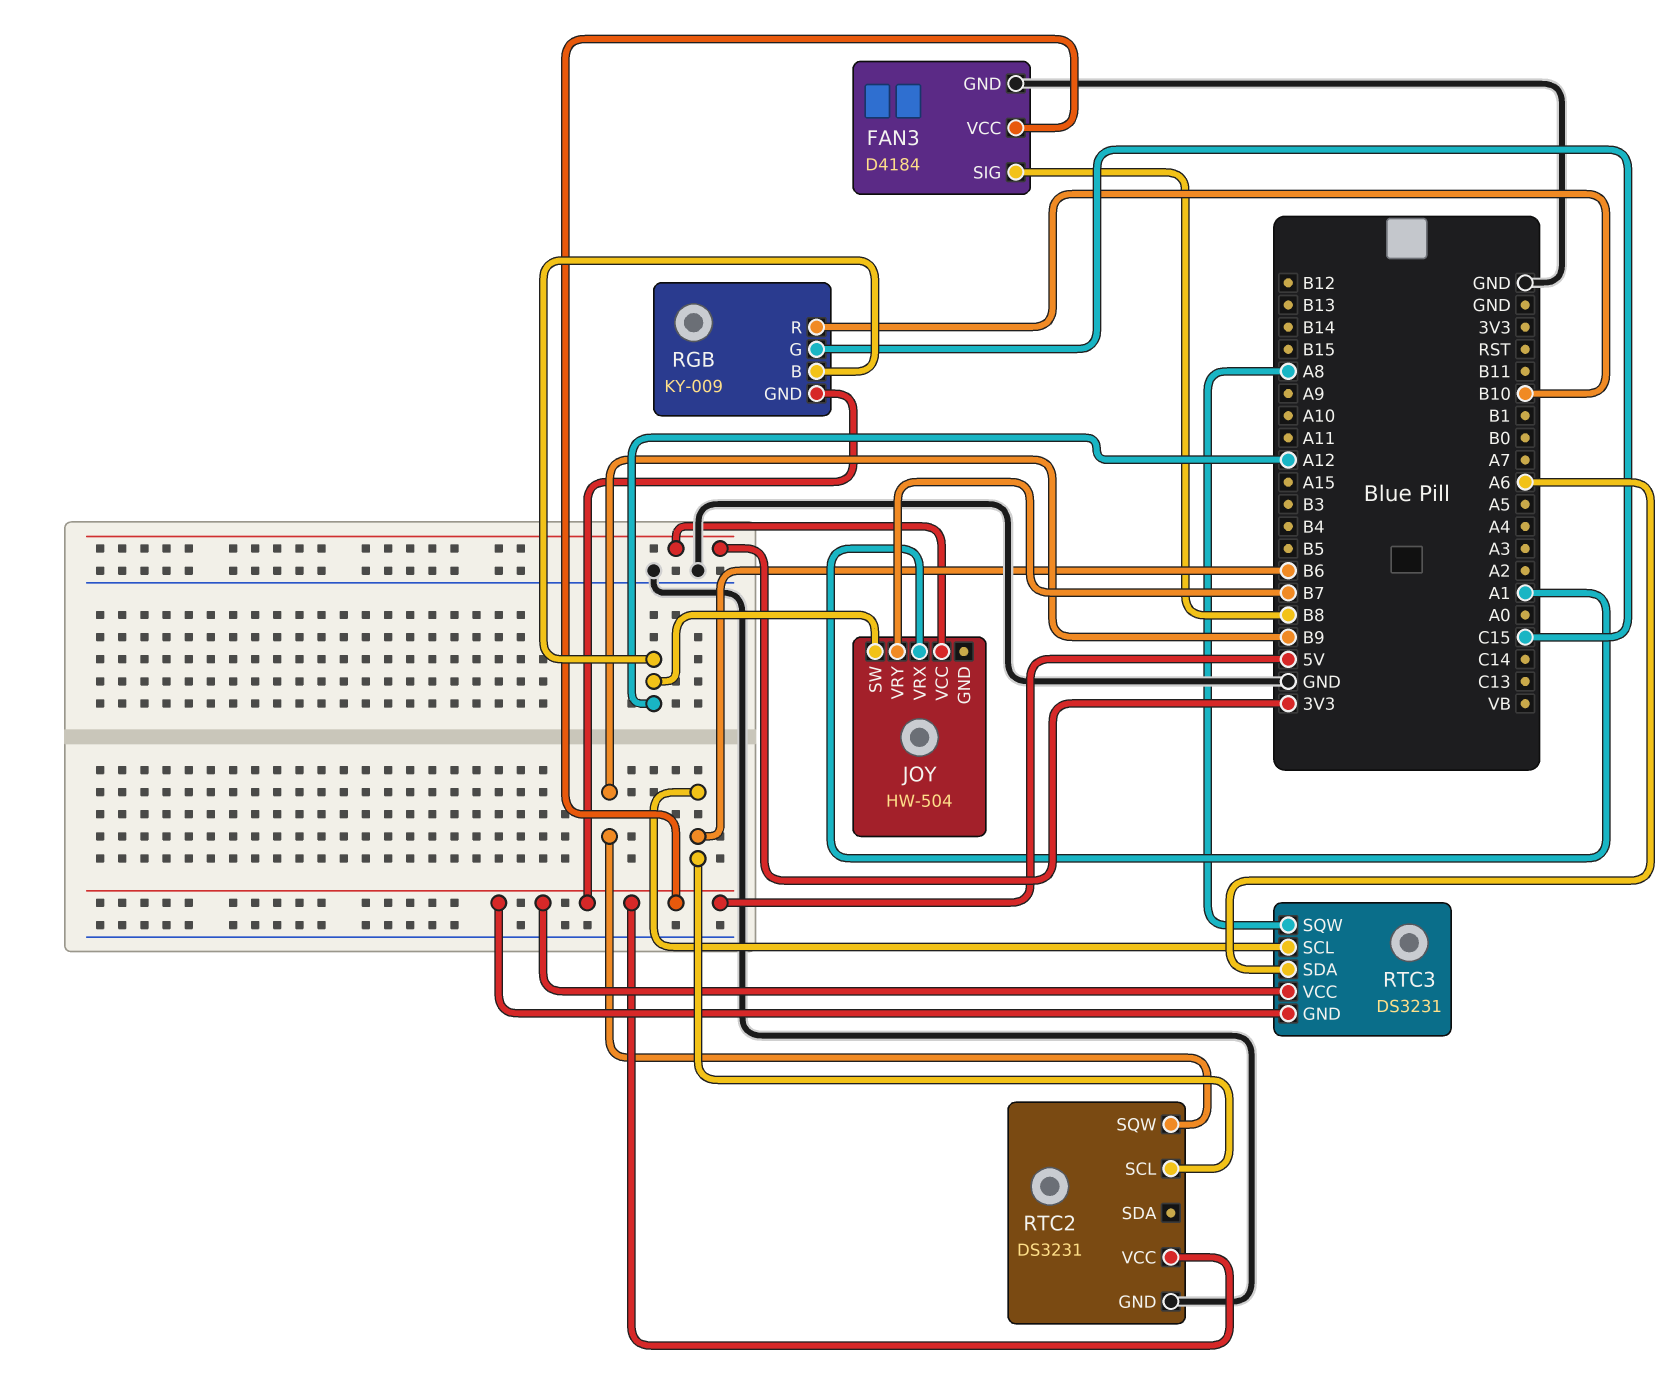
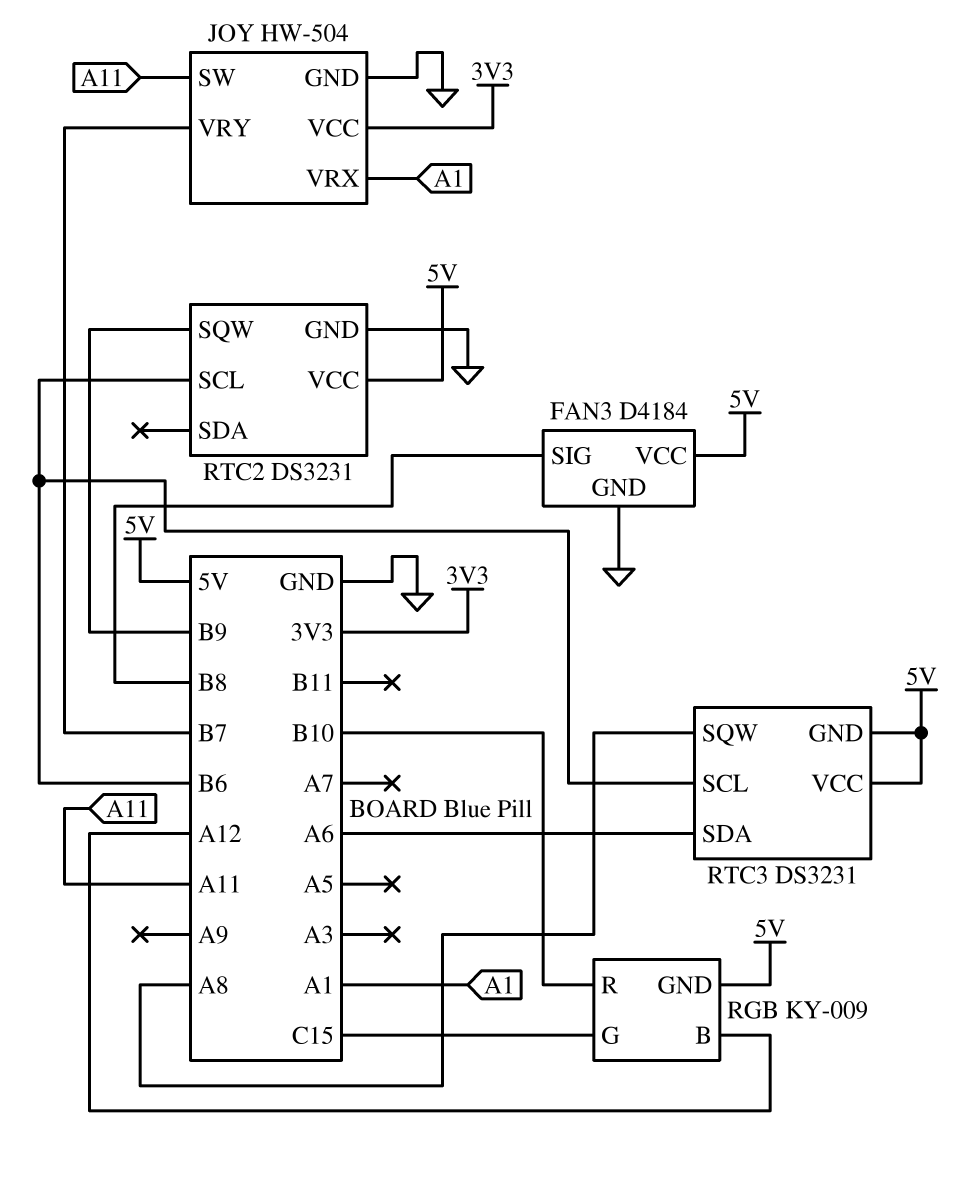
JOY pin GND: none -> GND
JOY pin SW: A12 -> A11

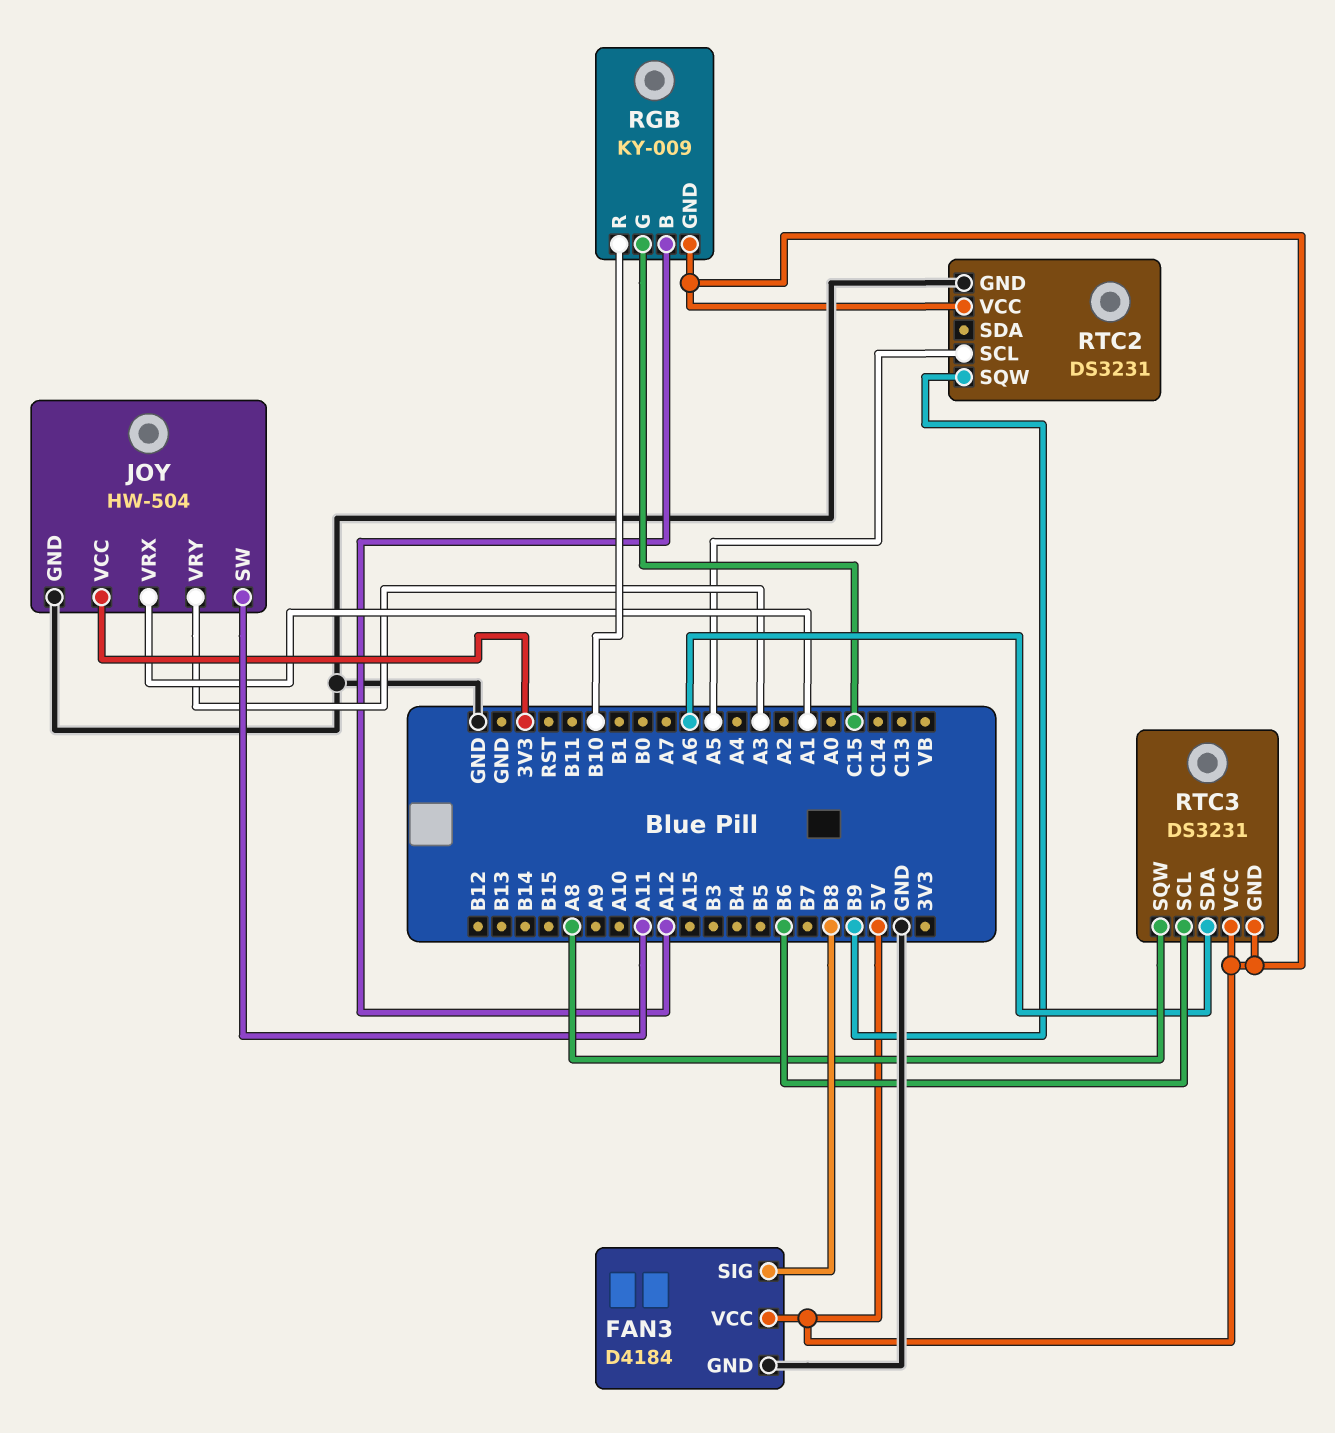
JOY pin VRY: B7 -> A3
RTC2 pin SCL: B6 -> A5

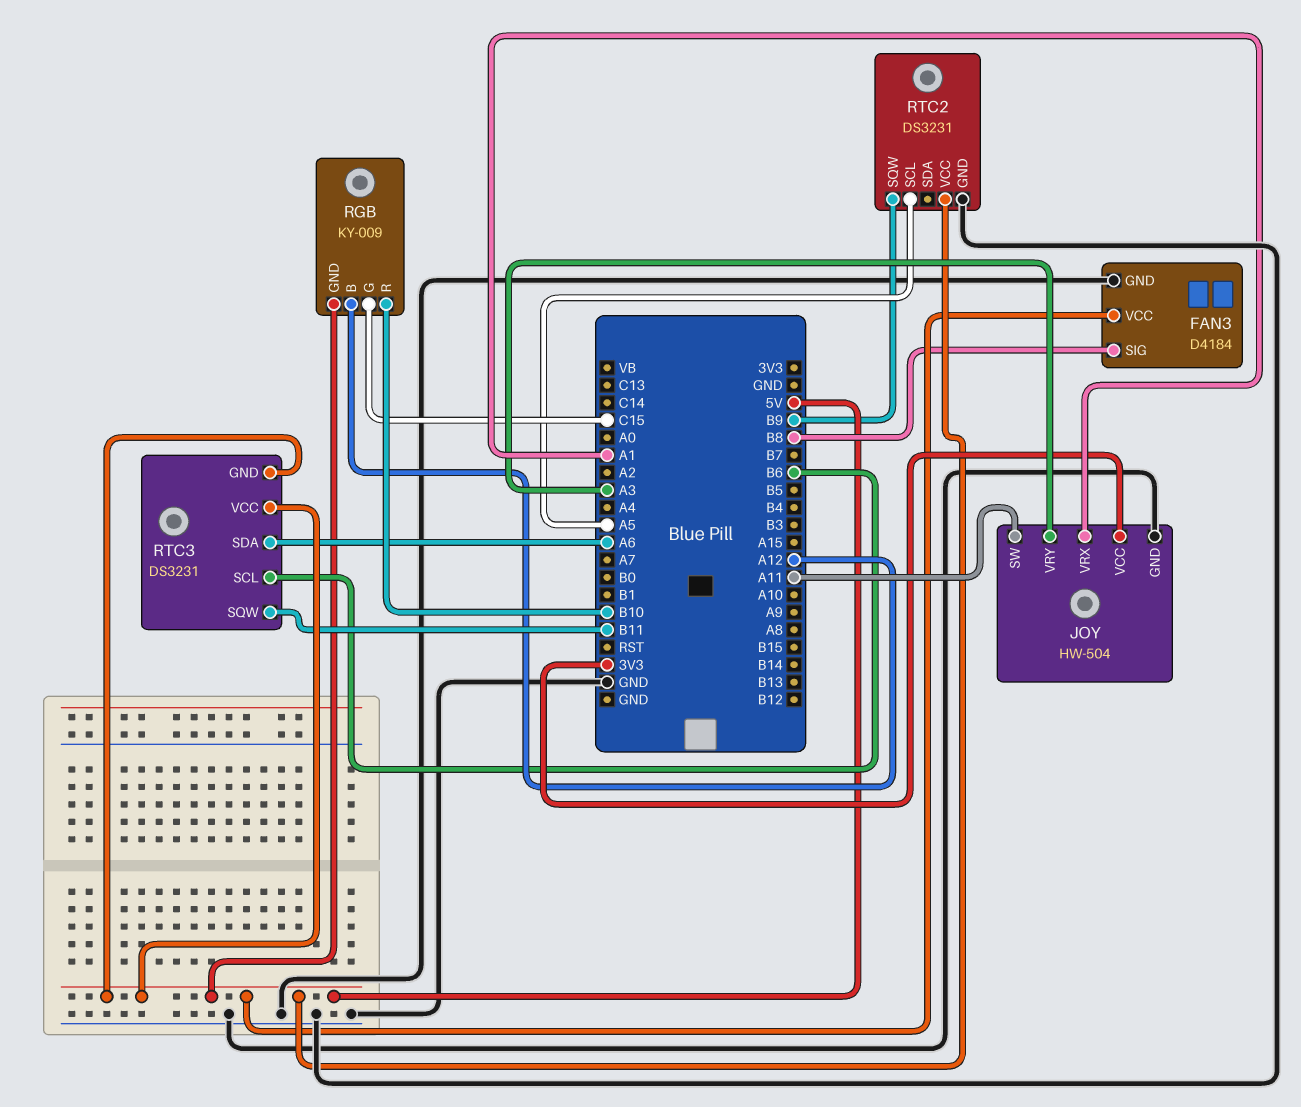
RTC3 pin SQW: A8 -> B11

